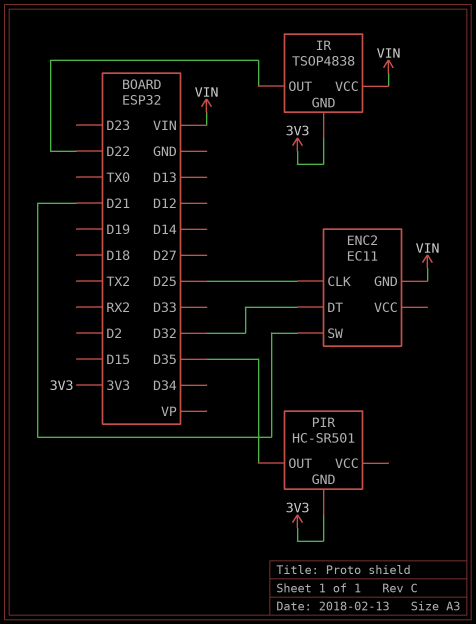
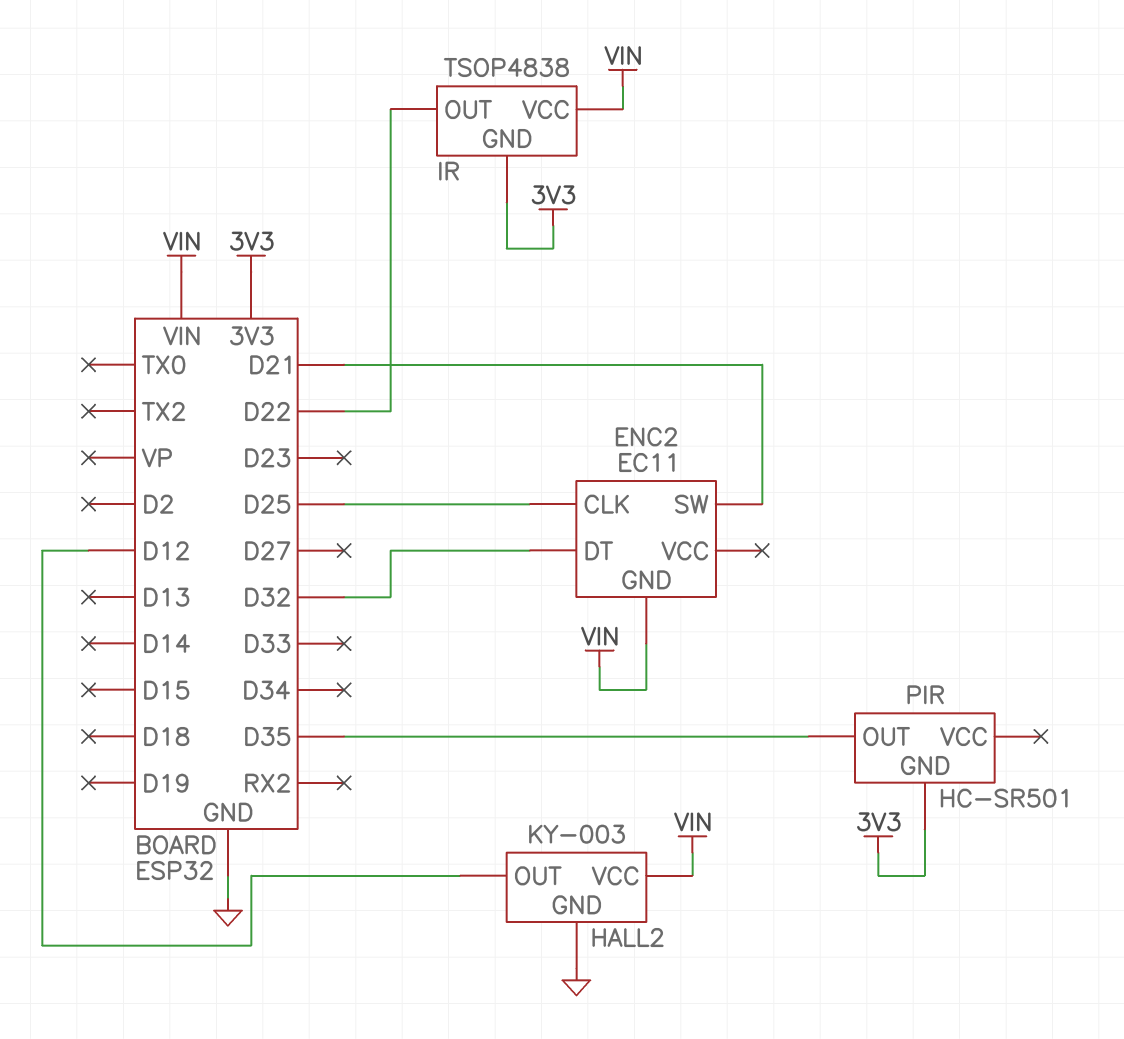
HALL2: none -> KY-003
HALL2 pin GND: none -> GND
HALL2 pin OUT: none -> D12
HALL2 pin VCC: none -> VIN

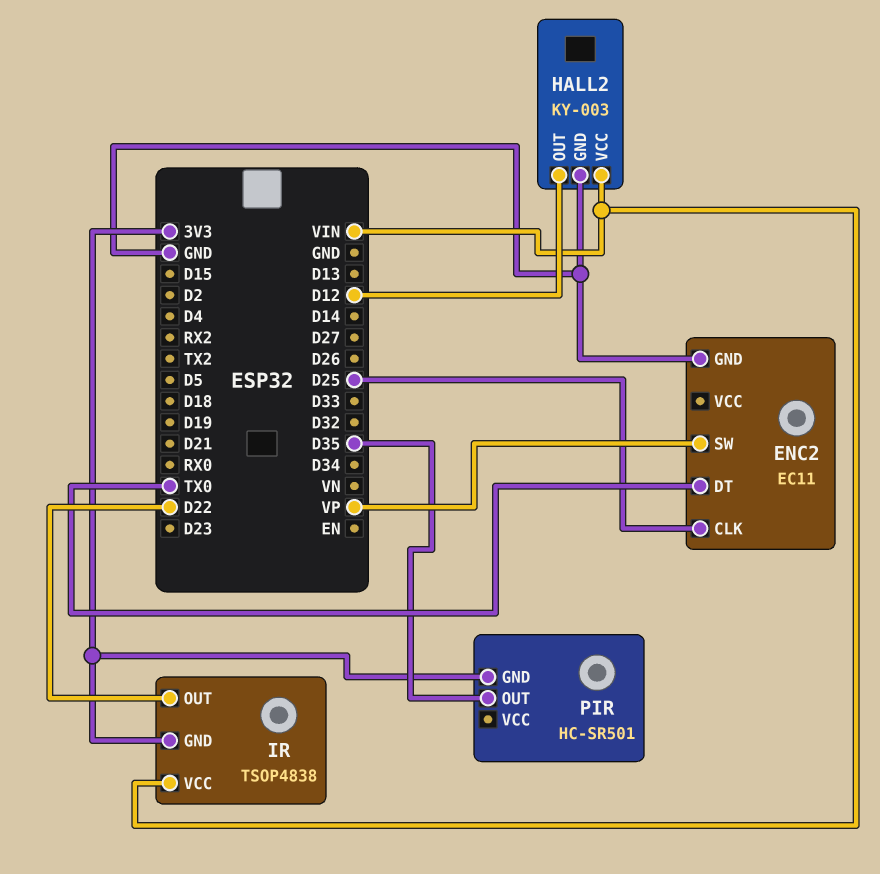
ENC2 pin DT: D32 -> TX0
ENC2 pin GND: VIN -> GND
ENC2 pin SW: D21 -> VP

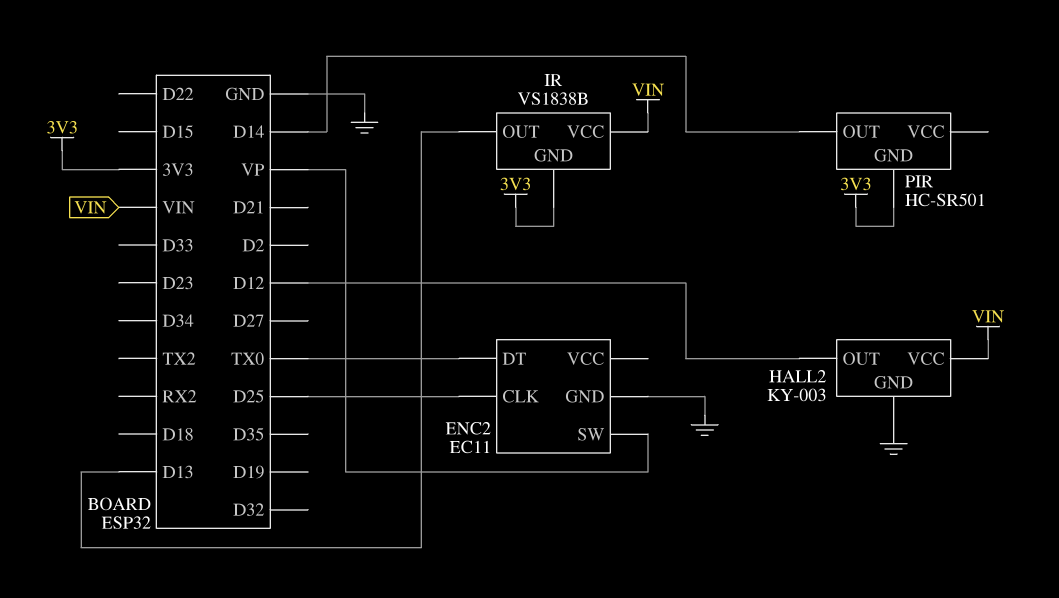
IR: TSOP4838 -> VS1838B
IR pin OUT: D22 -> D13
PIR pin OUT: D35 -> D14

